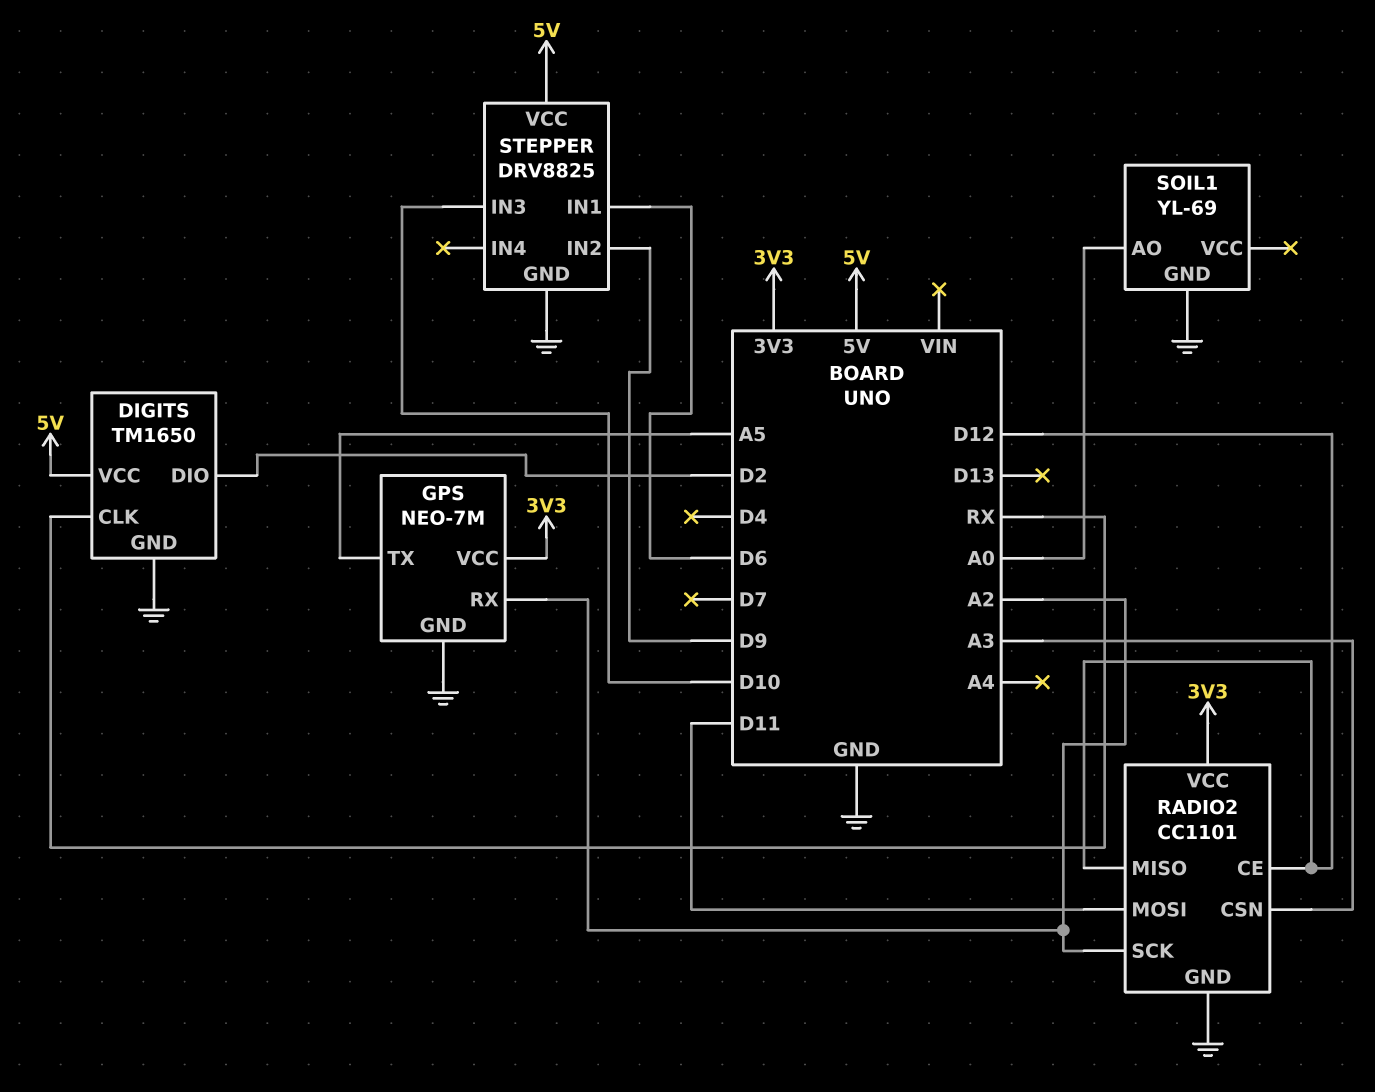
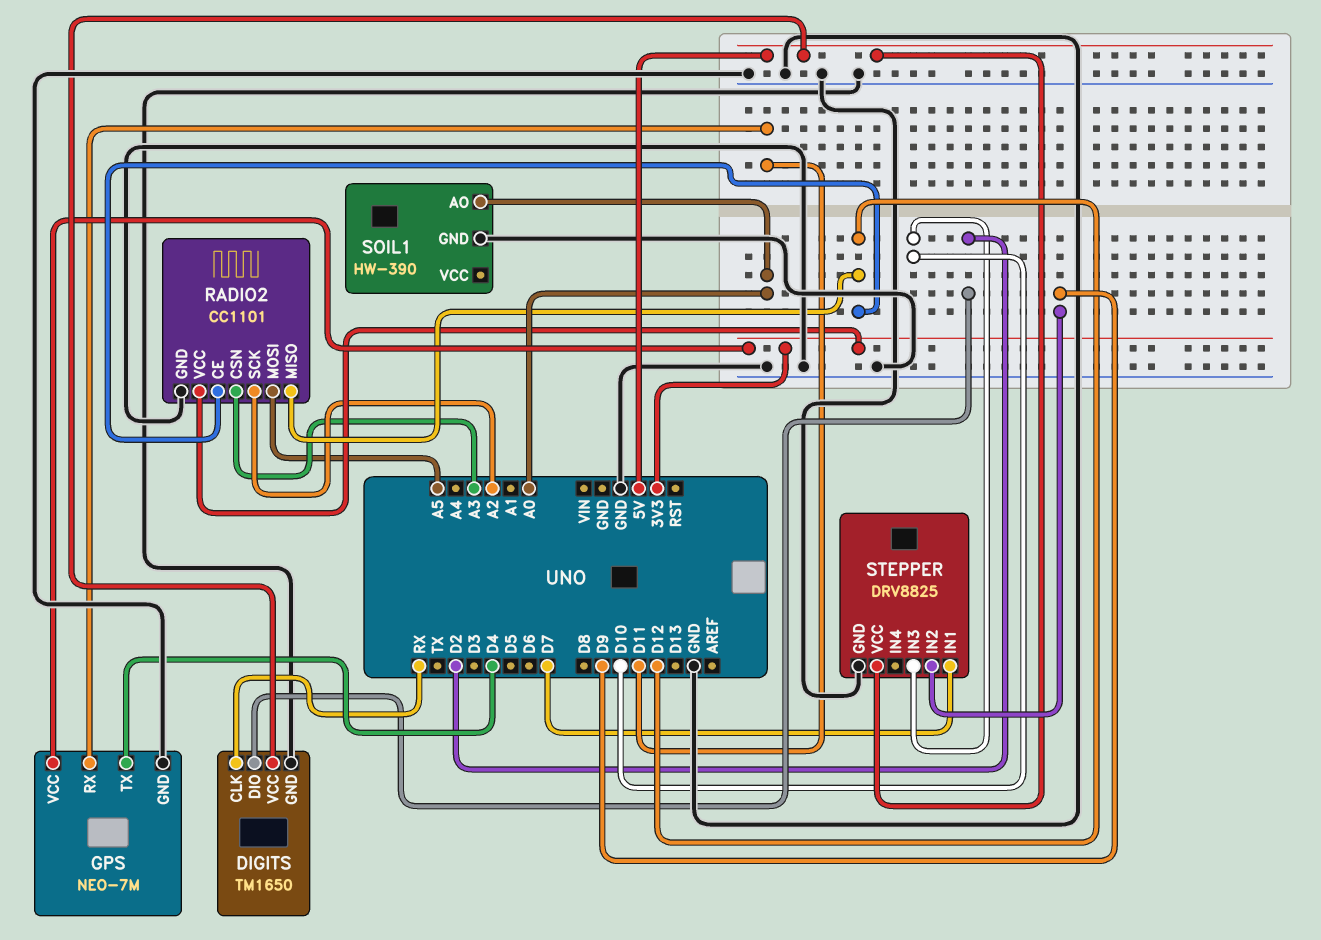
GPS pin RX: A2 -> D11
GPS pin TX: A5 -> D4
RADIO2 pin MOSI: D11 -> A5
SOIL1: YL-69 -> HW-390
STEPPER pin IN1: D6 -> D7

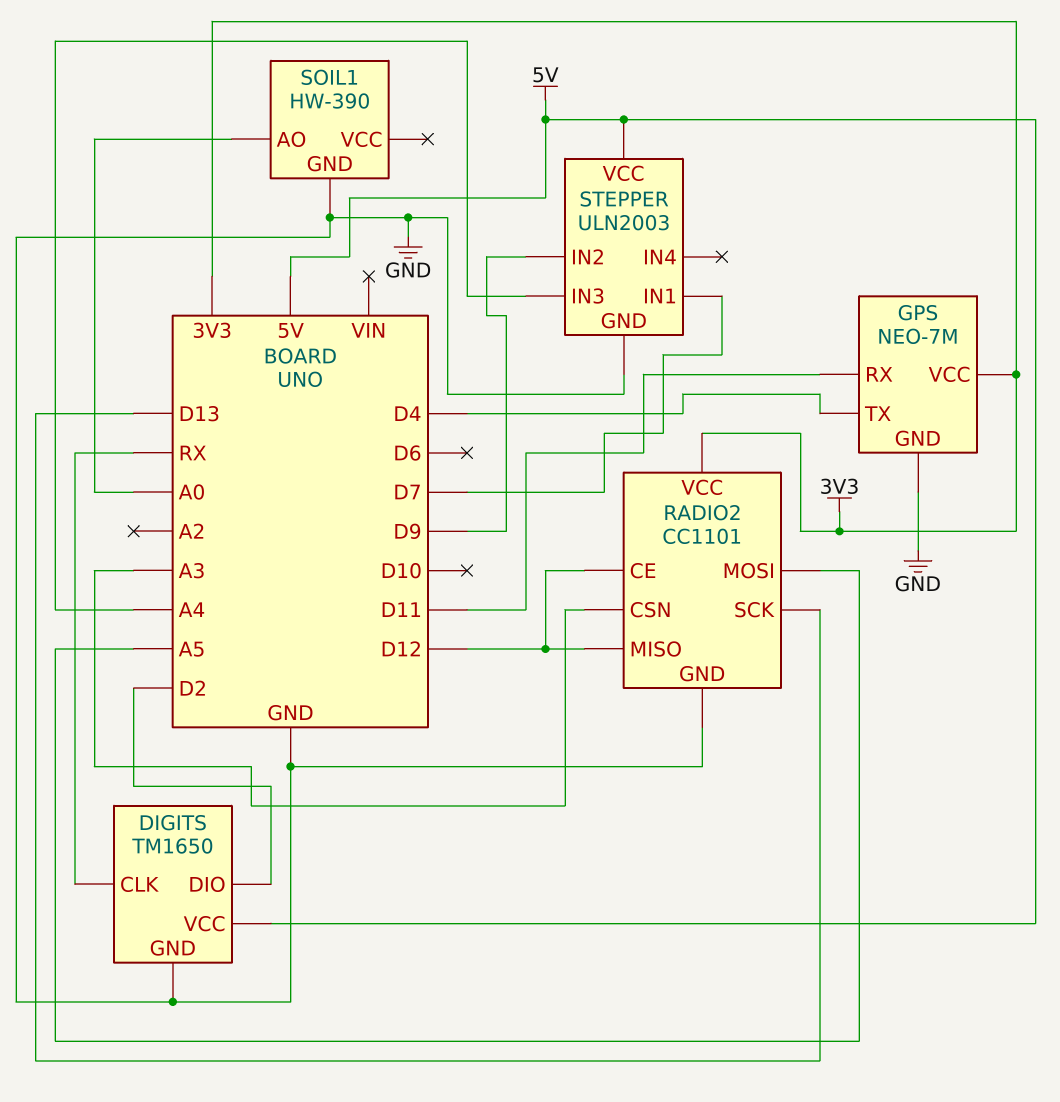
RADIO2 pin SCK: A2 -> D13
STEPPER: DRV8825 -> ULN2003
STEPPER pin IN3: D10 -> A4

